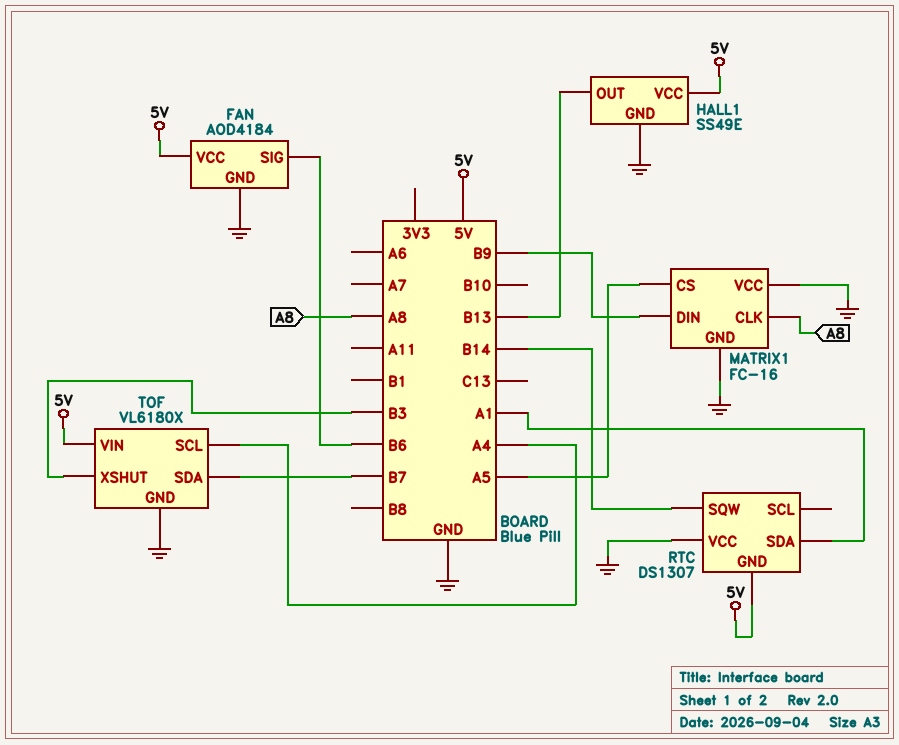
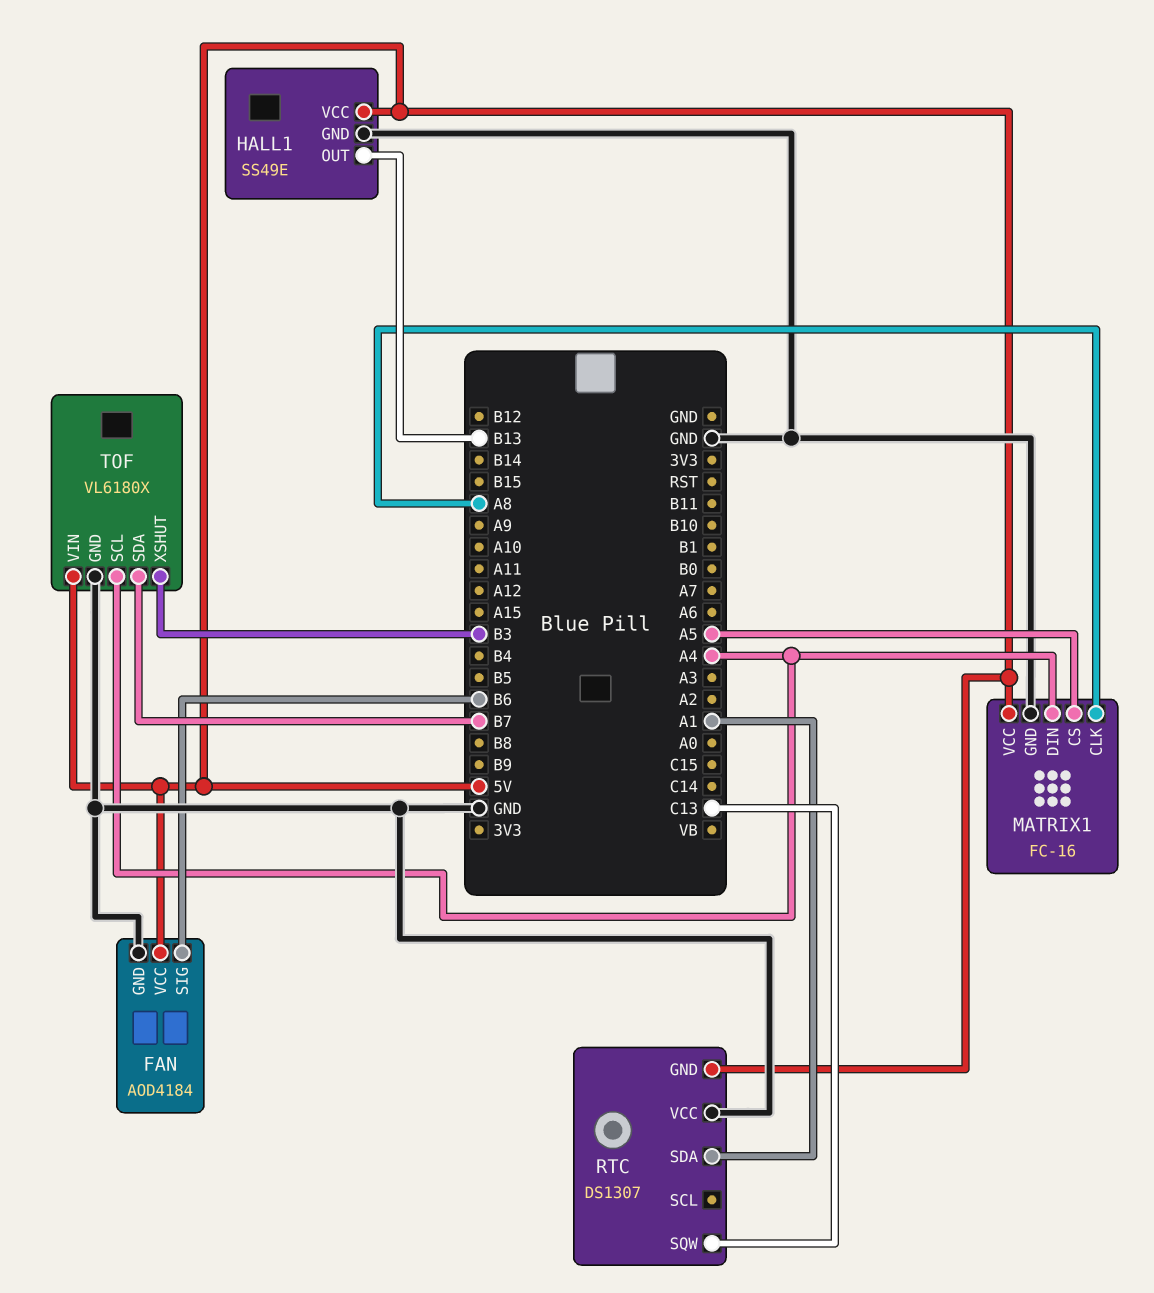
MATRIX1 pin DIN: B9 -> A4
MATRIX1 pin VCC: GND -> 5V
RTC pin SQW: B14 -> C13

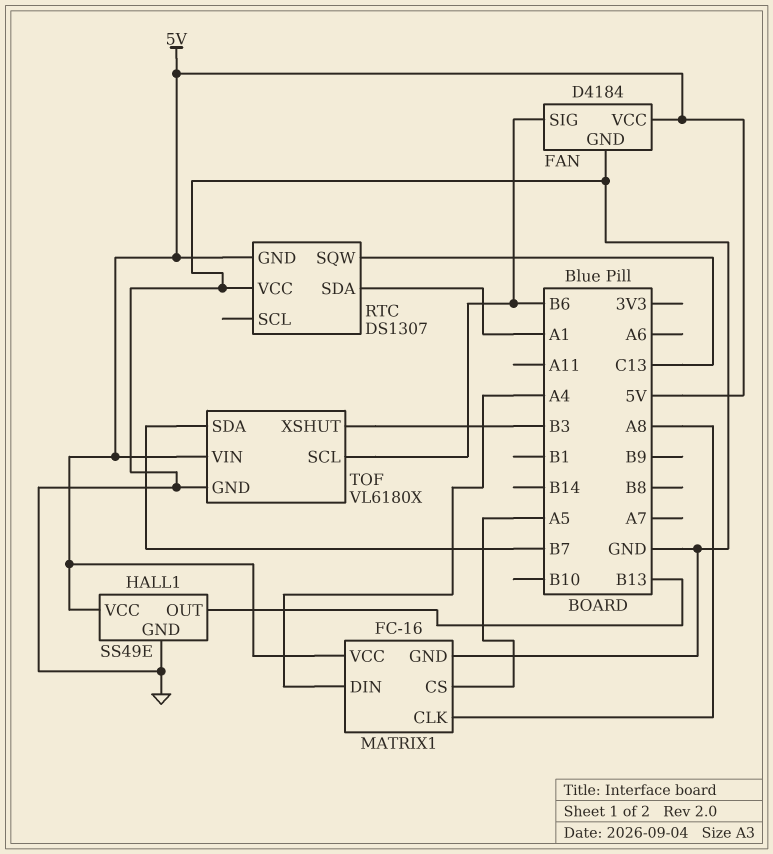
FAN: AOD4184 -> D4184
TOF pin SCL: A4 -> B6

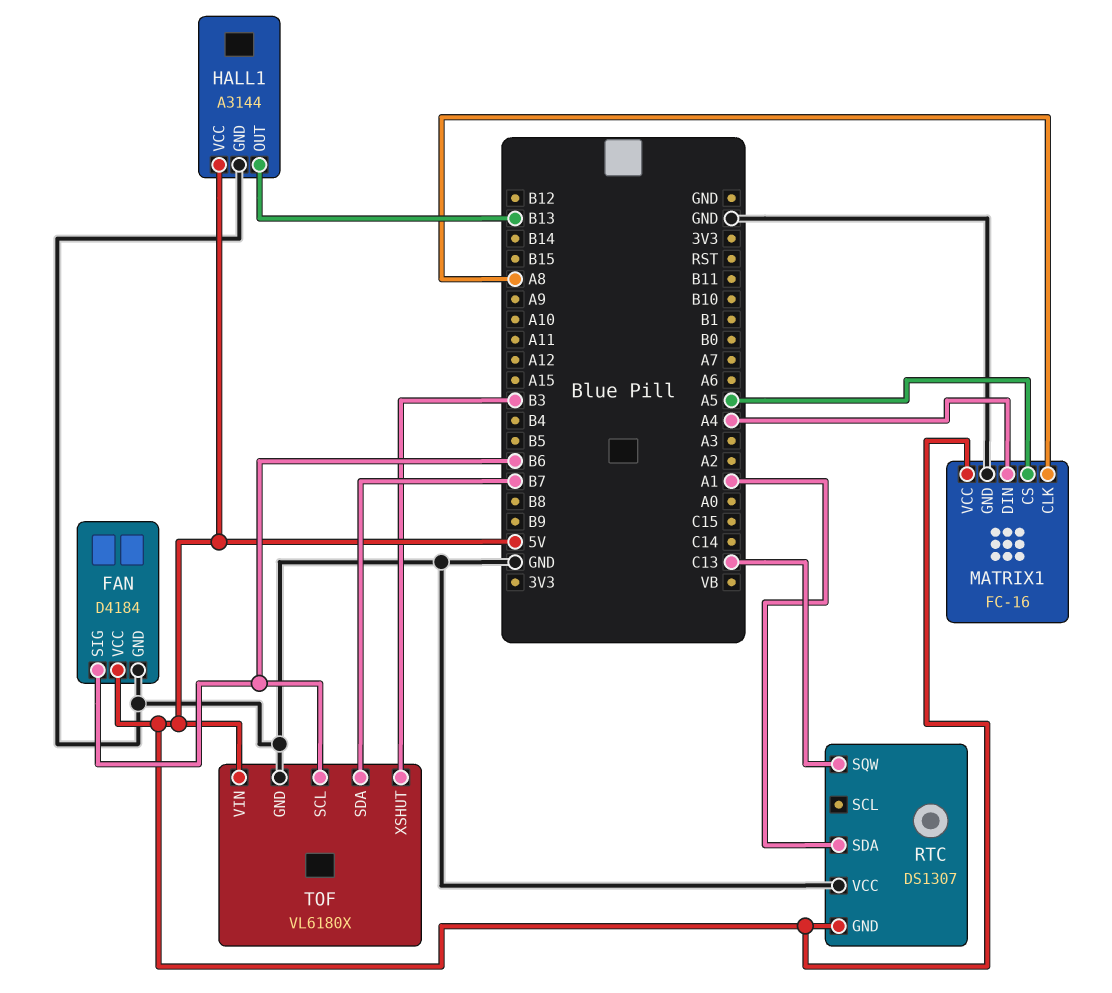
HALL1: SS49E -> A3144

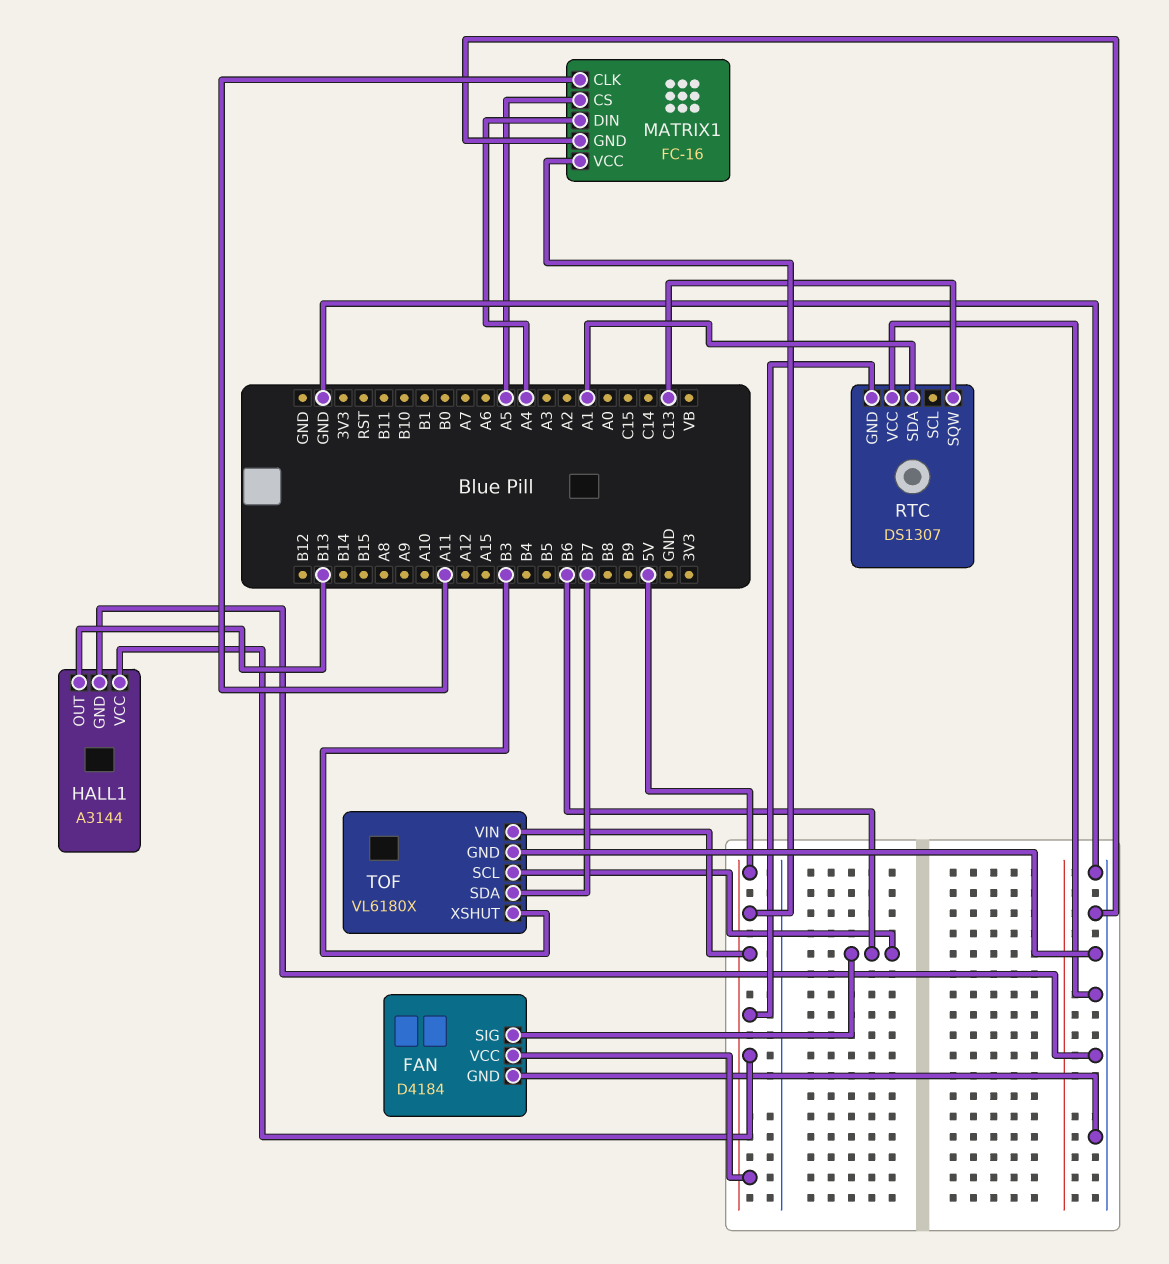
MATRIX1 pin CLK: A8 -> A11

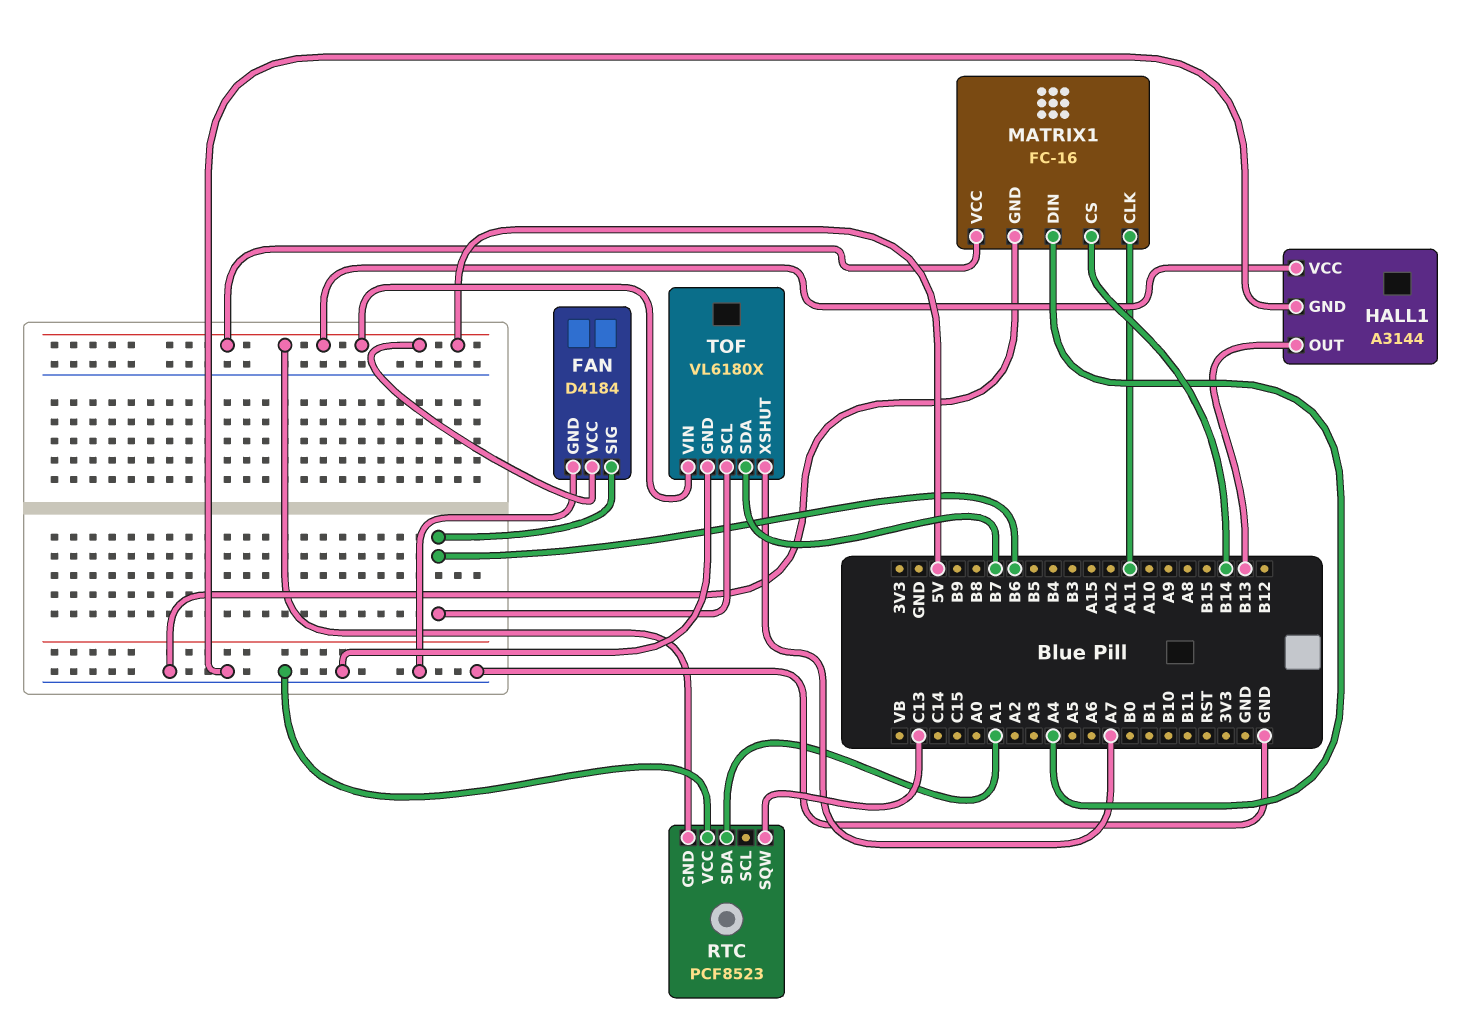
MATRIX1 pin CS: A5 -> B14
RTC: DS1307 -> PCF8523
TOF pin XSHUT: B3 -> A7

